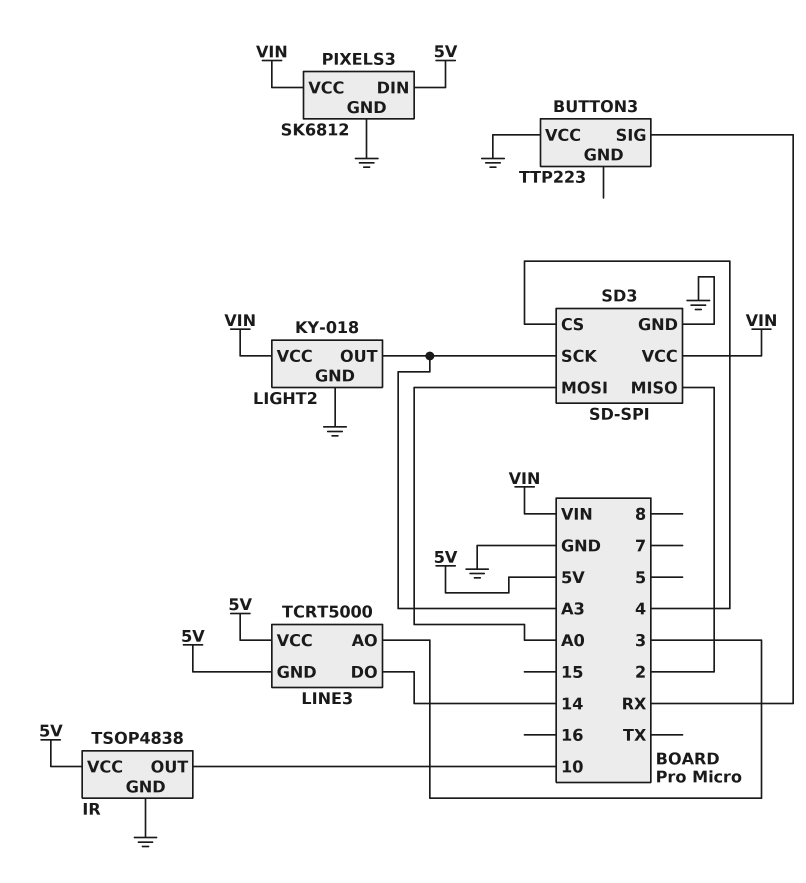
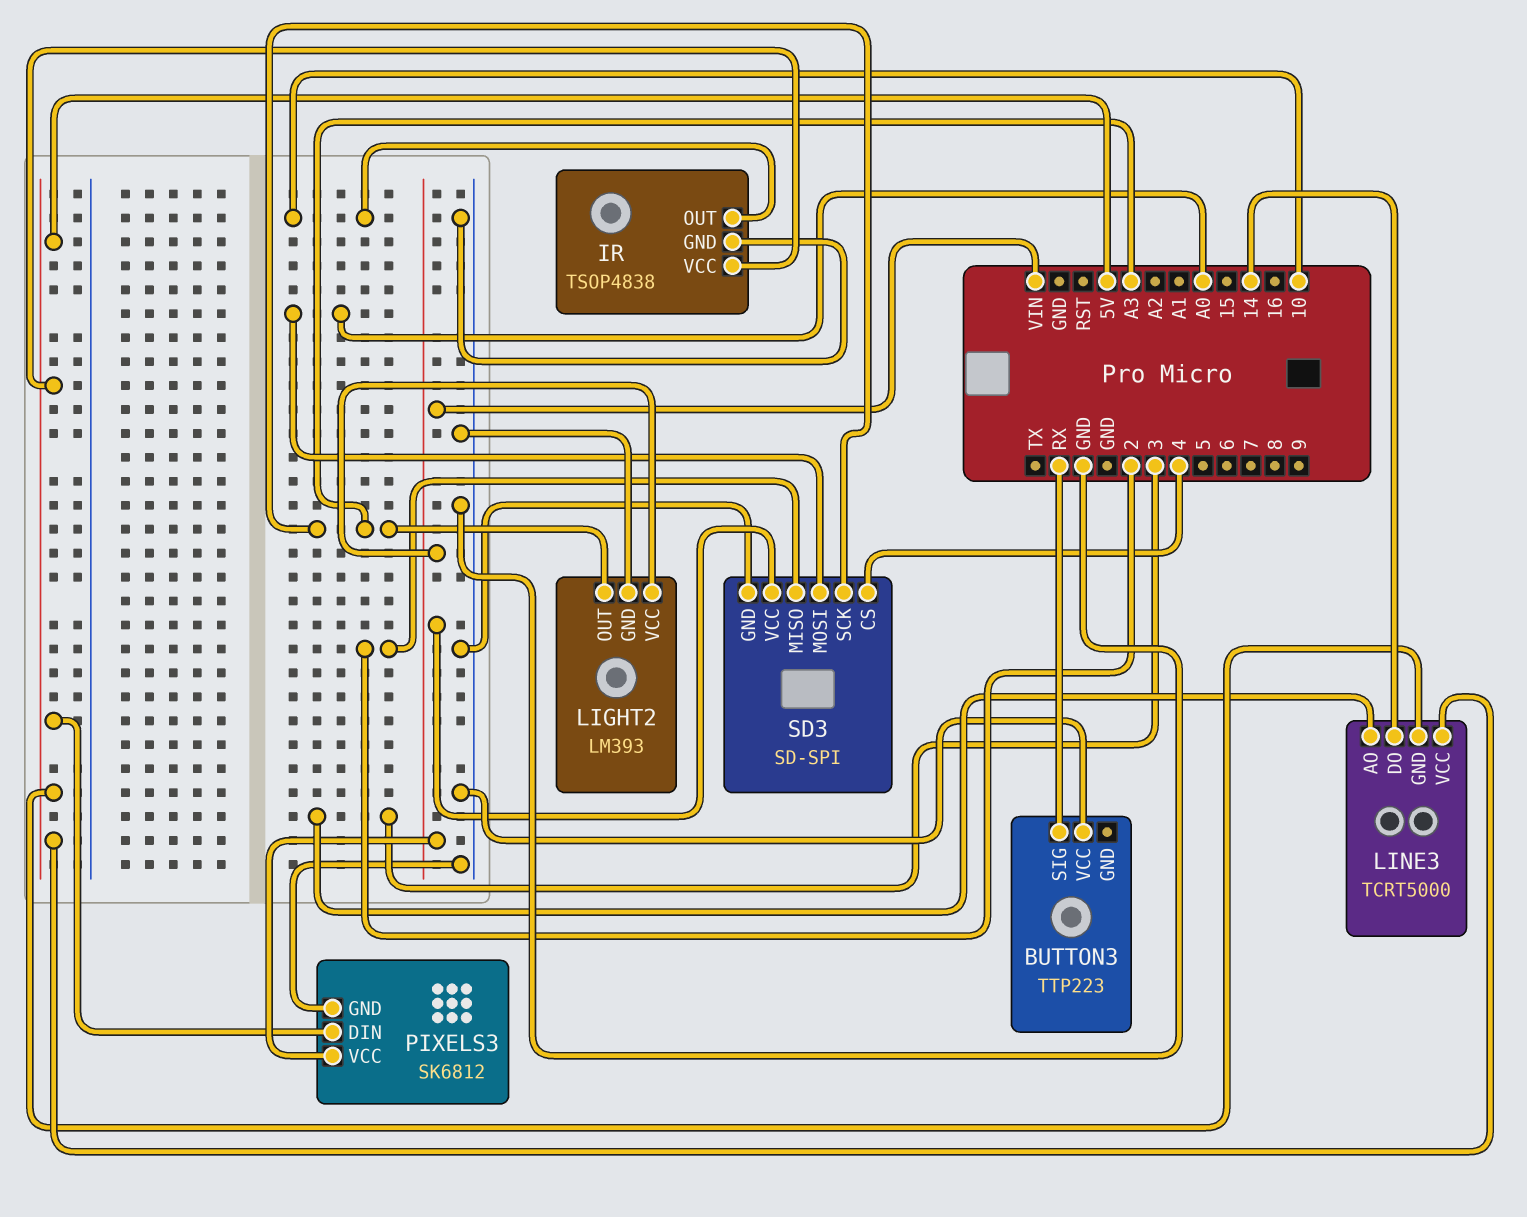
LIGHT2: KY-018 -> LM393

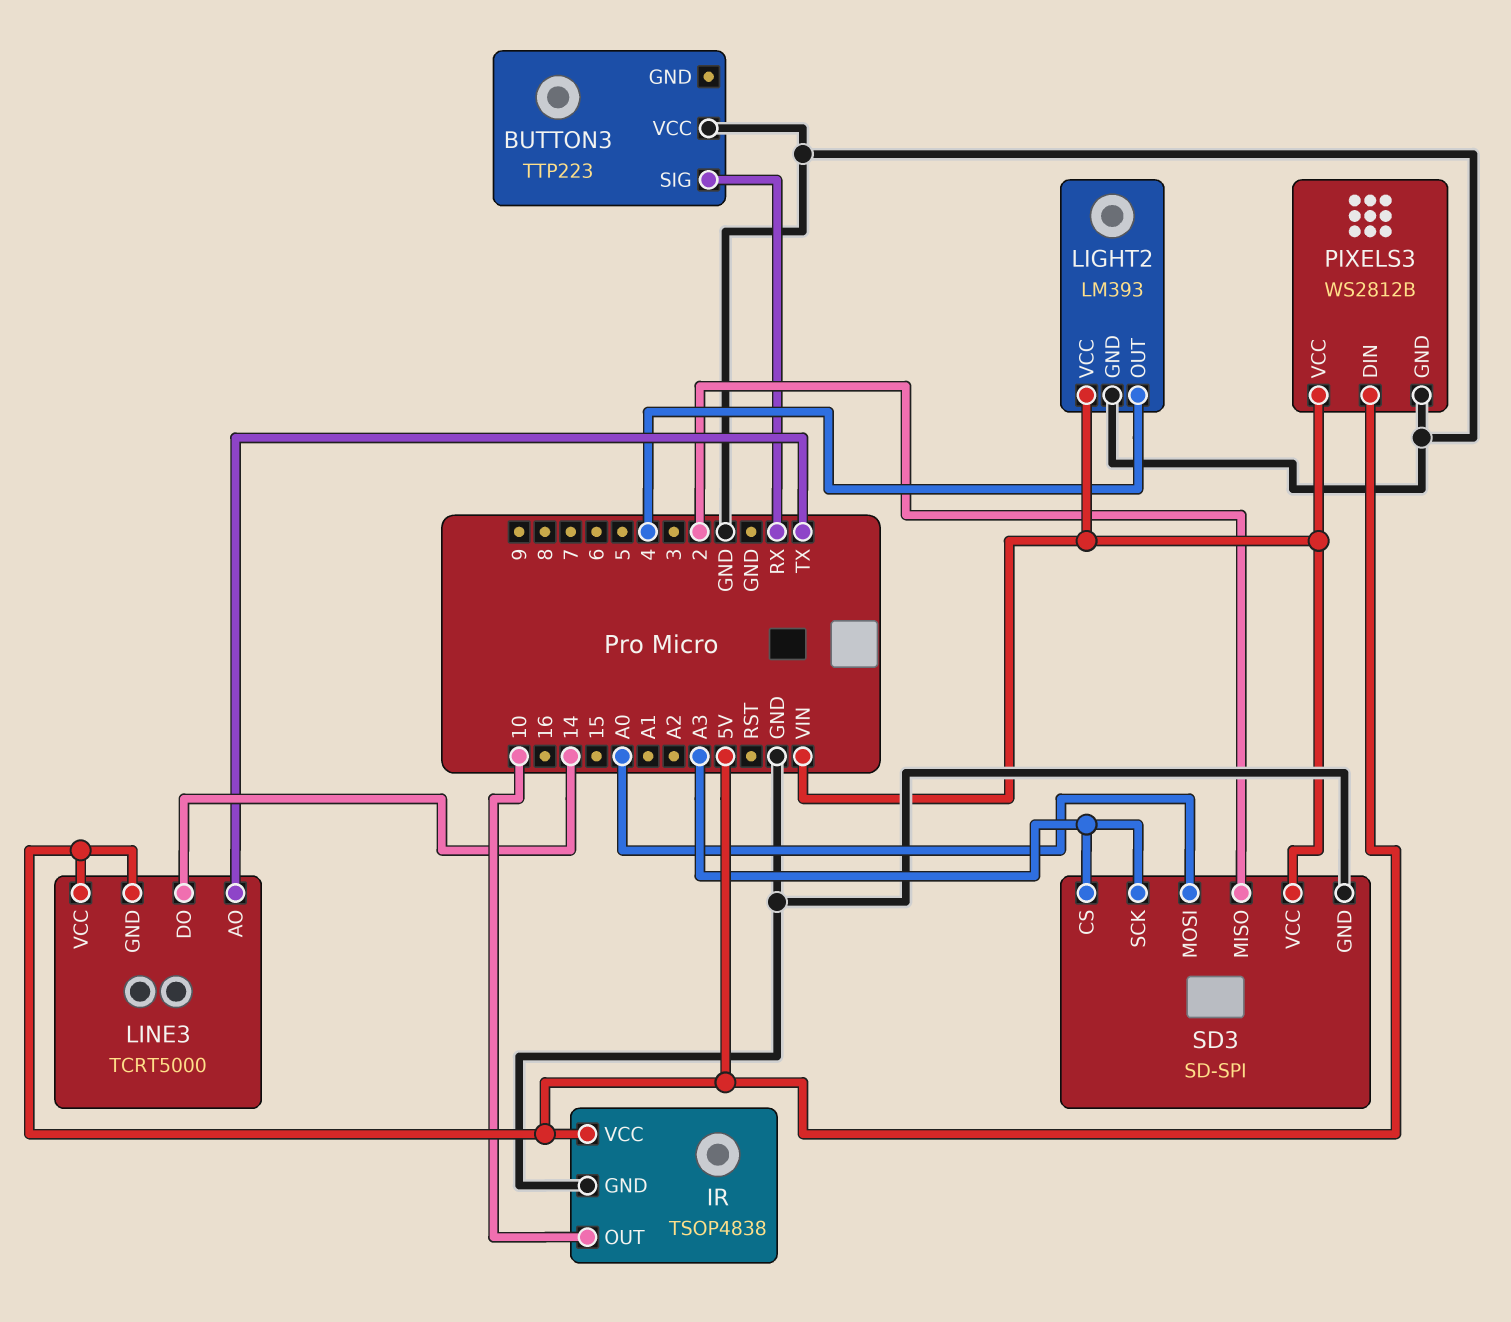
LIGHT2 pin OUT: A3 -> 4
LINE3 pin AO: 3 -> TX
PIXELS3: SK6812 -> WS2812B
SD3 pin CS: 4 -> A3

